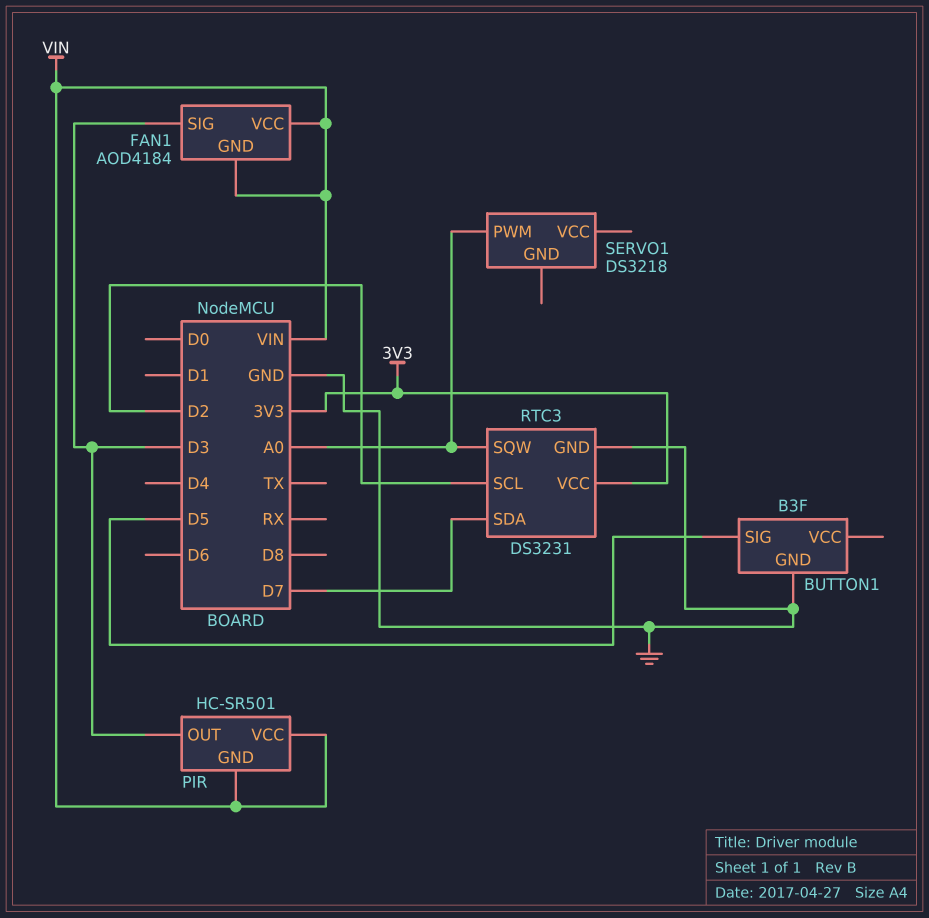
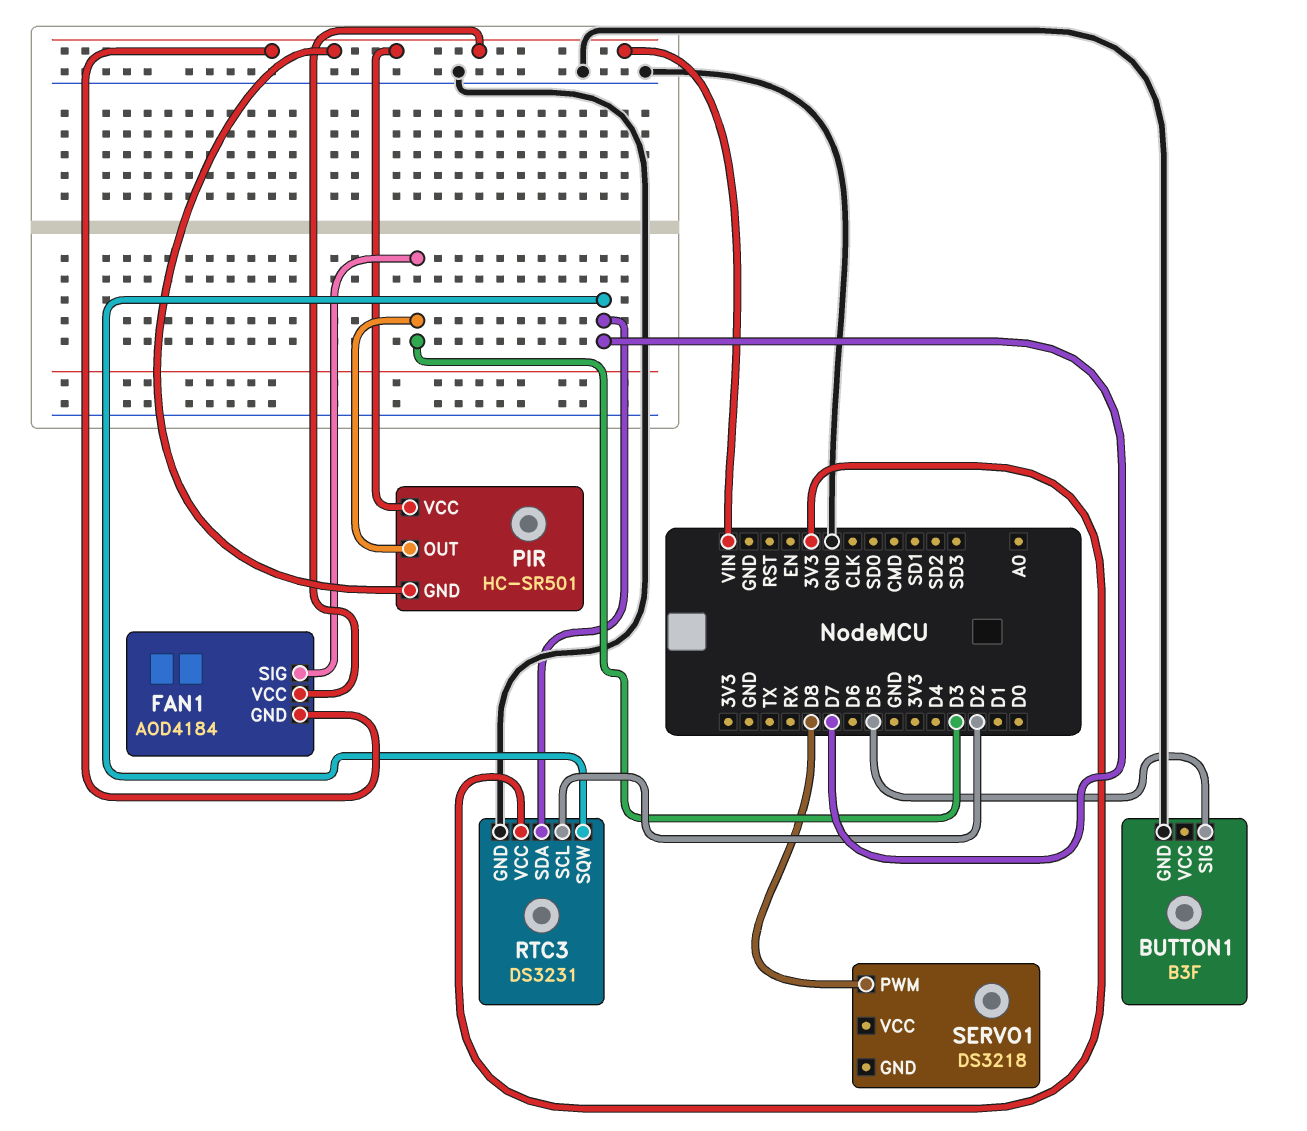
RTC3 pin SQW: A0 -> D7
SERVO1 pin PWM: A0 -> D8

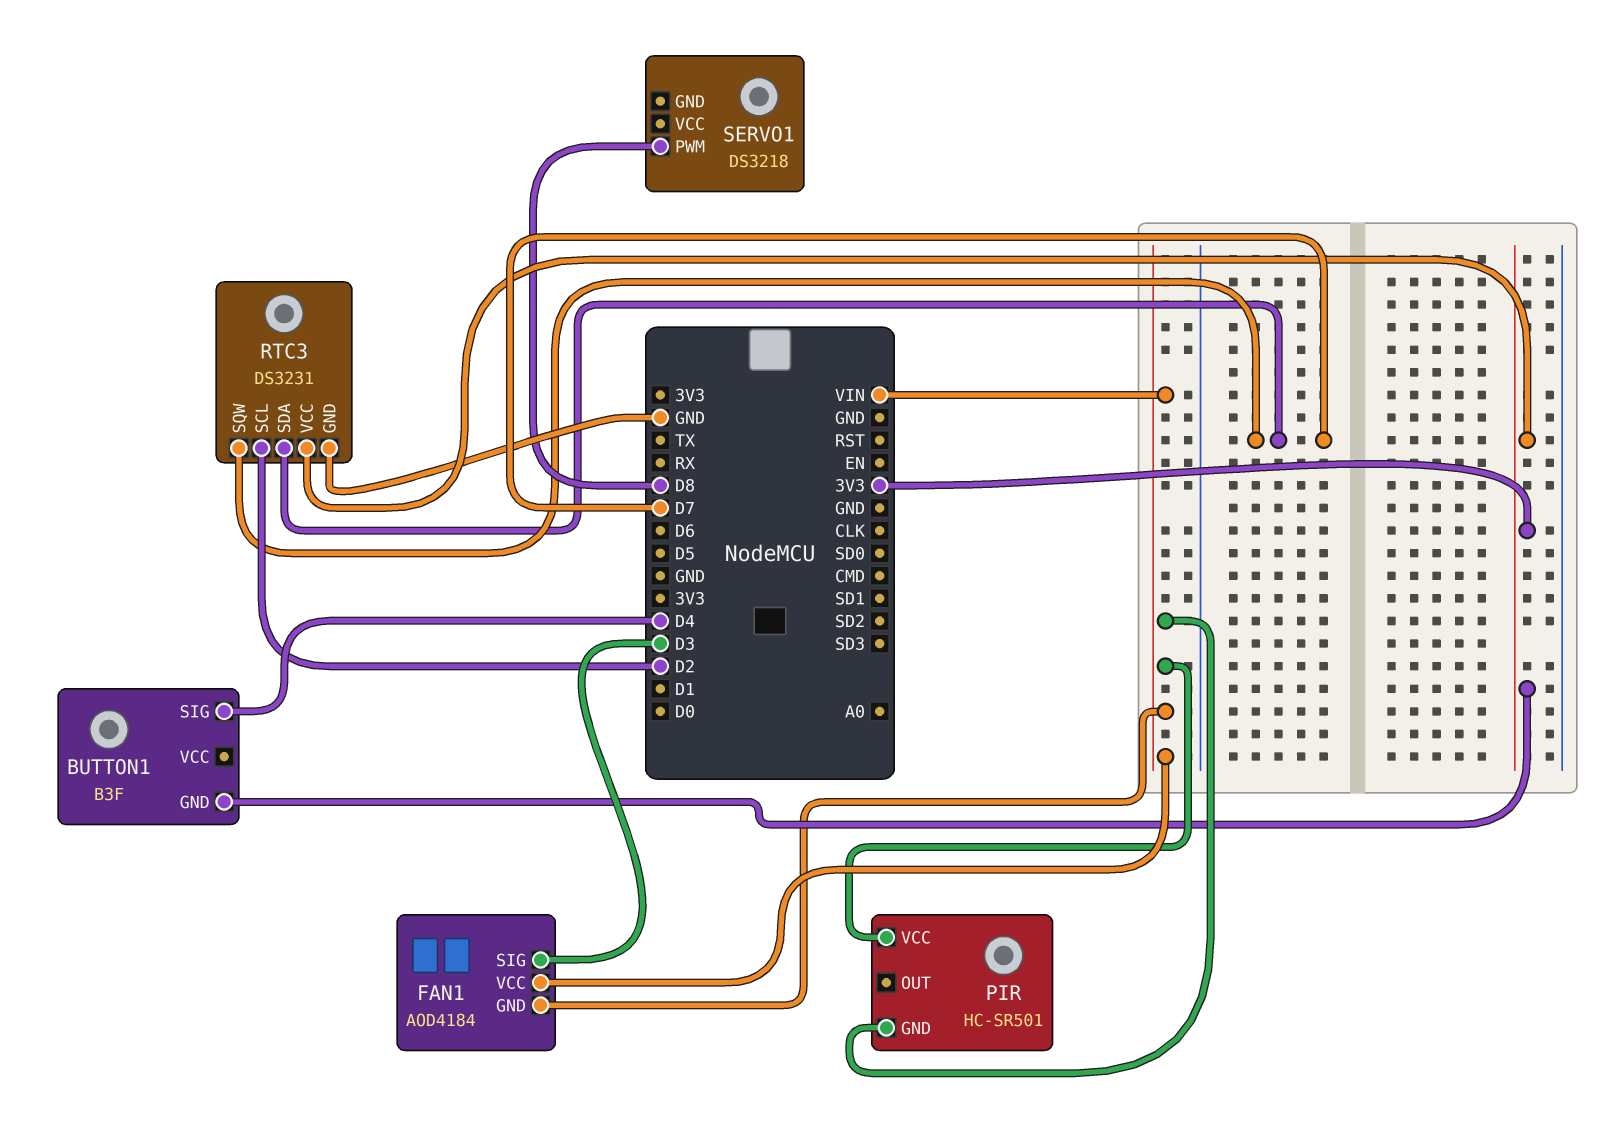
BUTTON1 pin GND: GND -> 3V3
BUTTON1 pin SIG: D5 -> D4
PIR pin OUT: D3 -> none

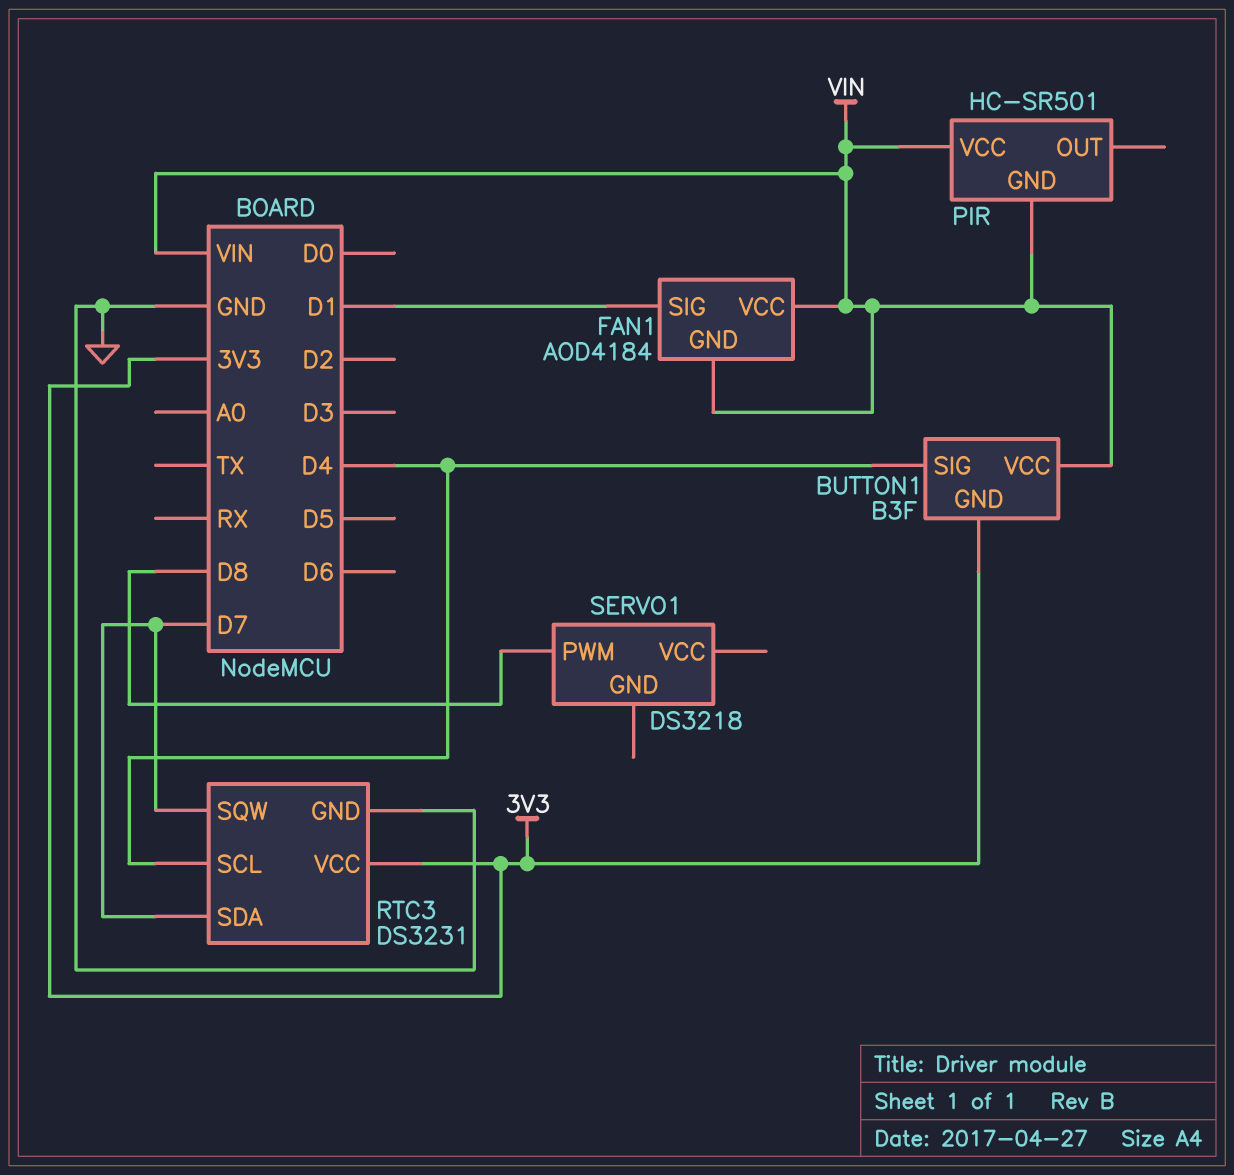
BUTTON1 pin VCC: none -> VIN
FAN1 pin SIG: D3 -> D1
RTC3 pin SCL: D2 -> D4

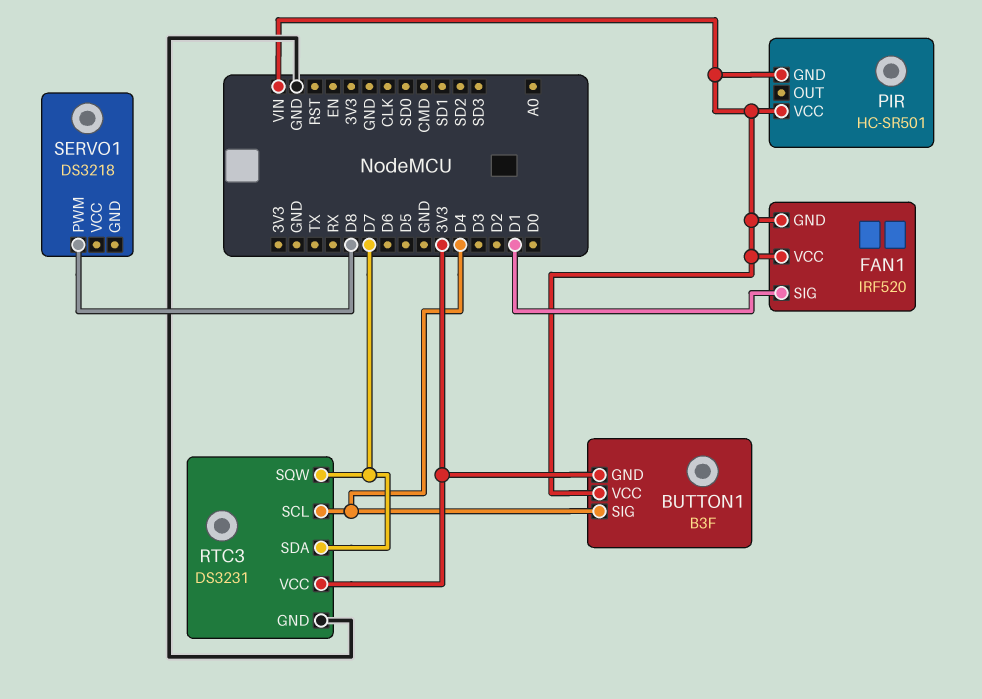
FAN1: AOD4184 -> IRF520

